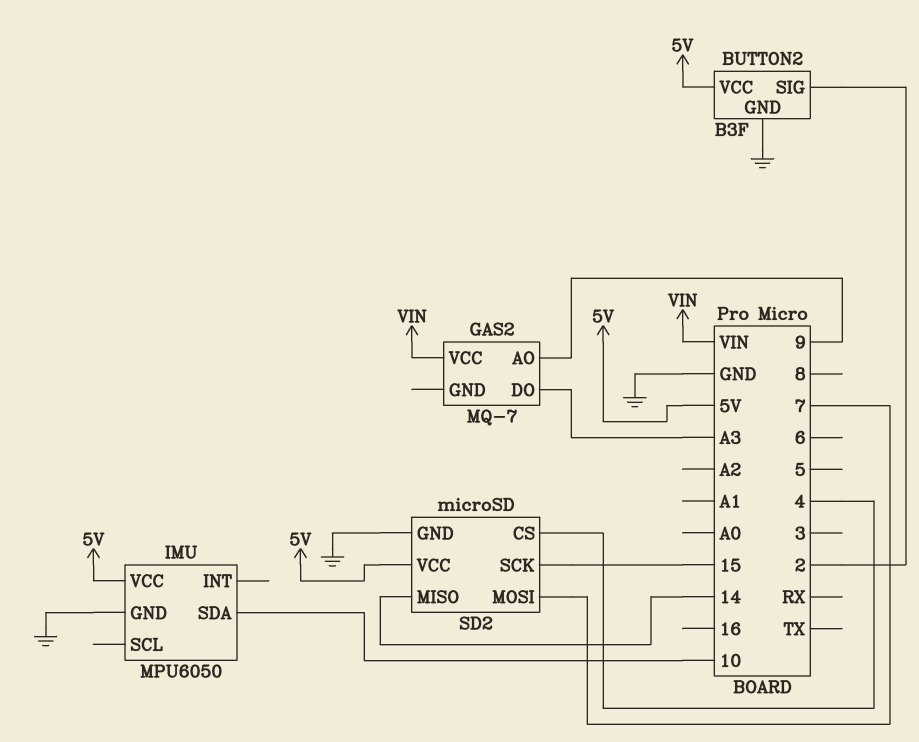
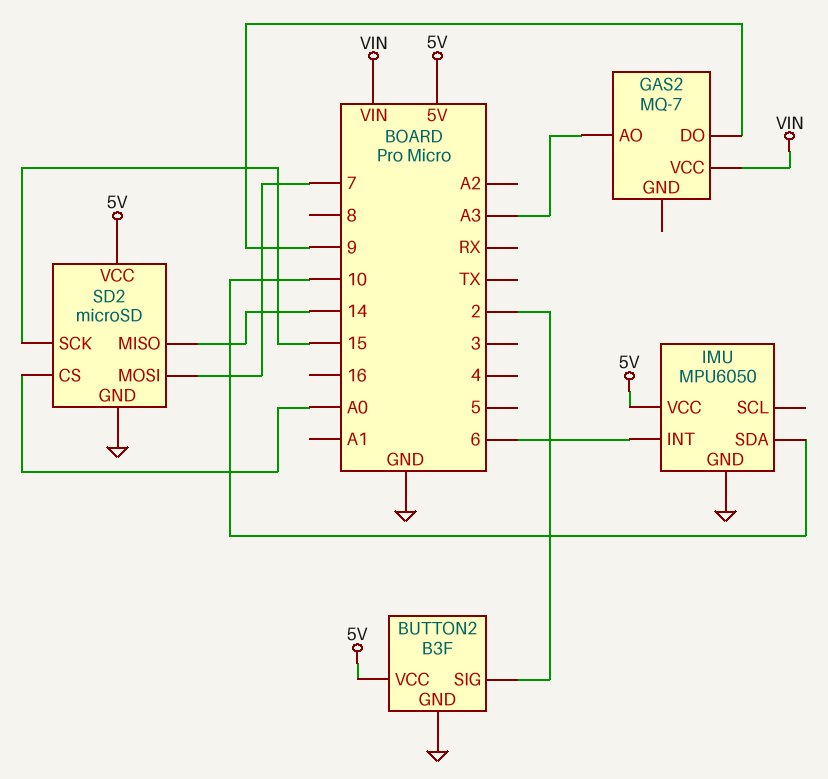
GAS2 pin AO: 9 -> A3
GAS2 pin DO: A3 -> 9
IMU pin INT: none -> 6
SD2 pin CS: 4 -> A0

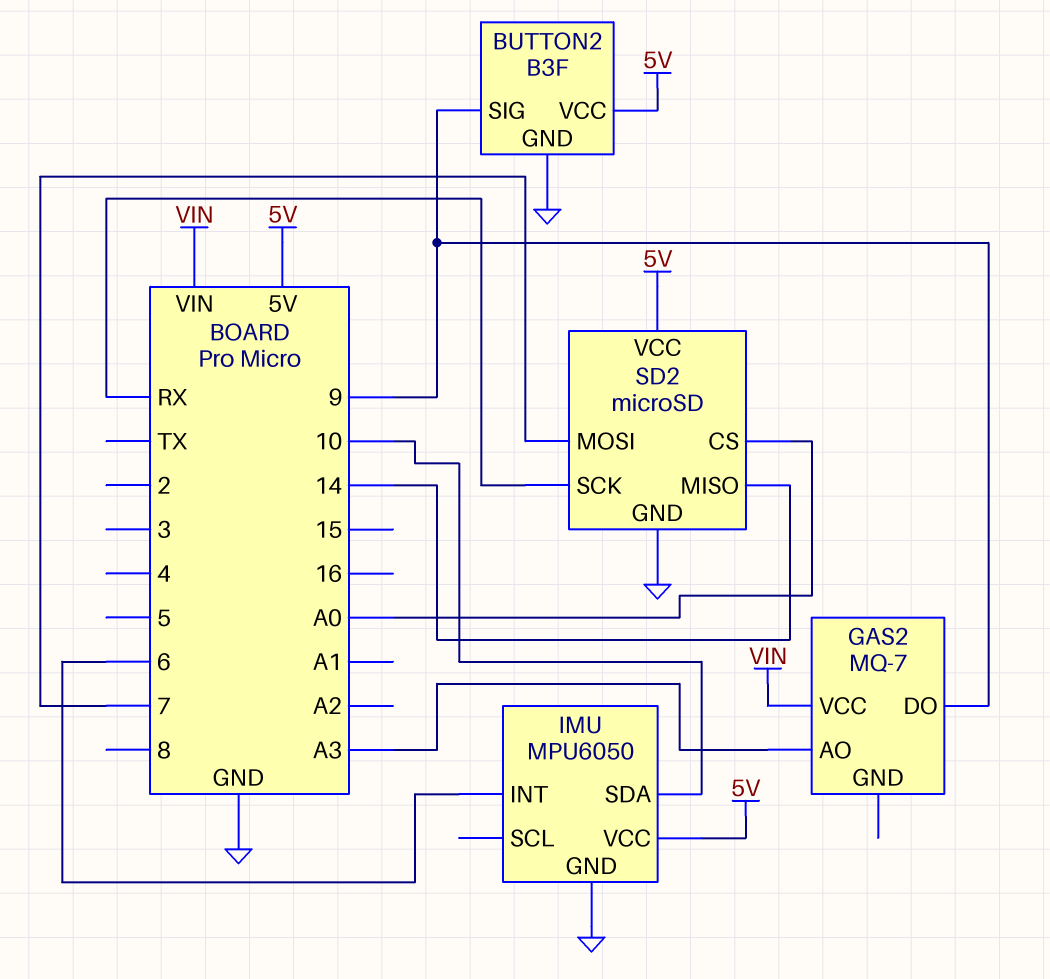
BUTTON2 pin SIG: 2 -> 9
SD2 pin SCK: 15 -> RX

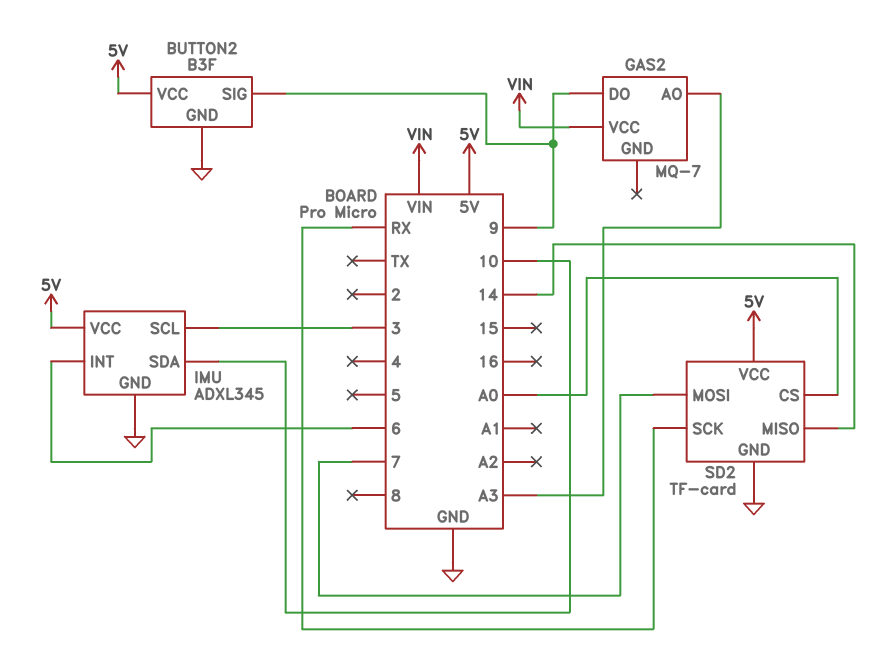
IMU: MPU6050 -> ADXL345
IMU pin SCL: none -> 3
SD2: microSD -> TF-card

